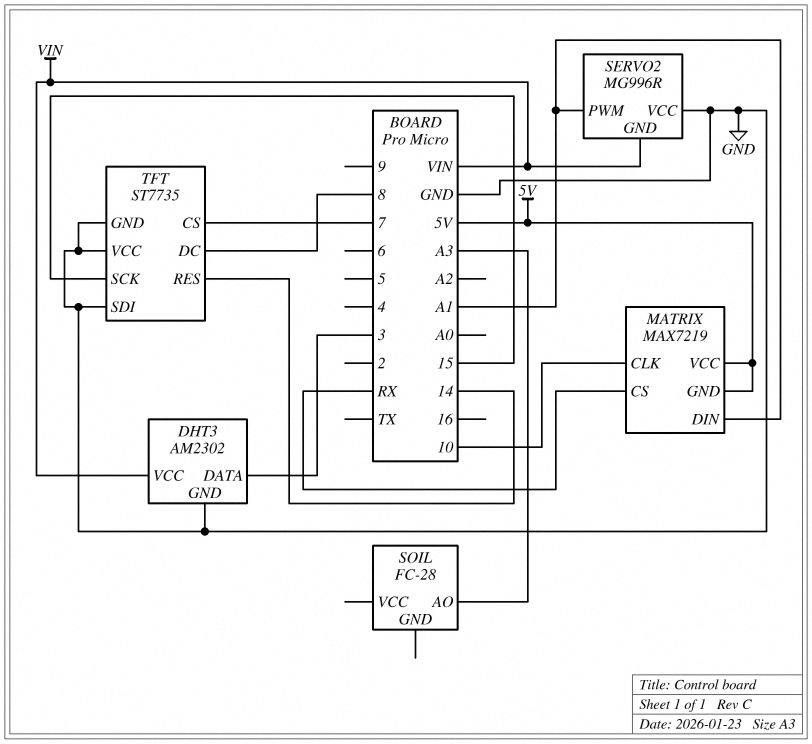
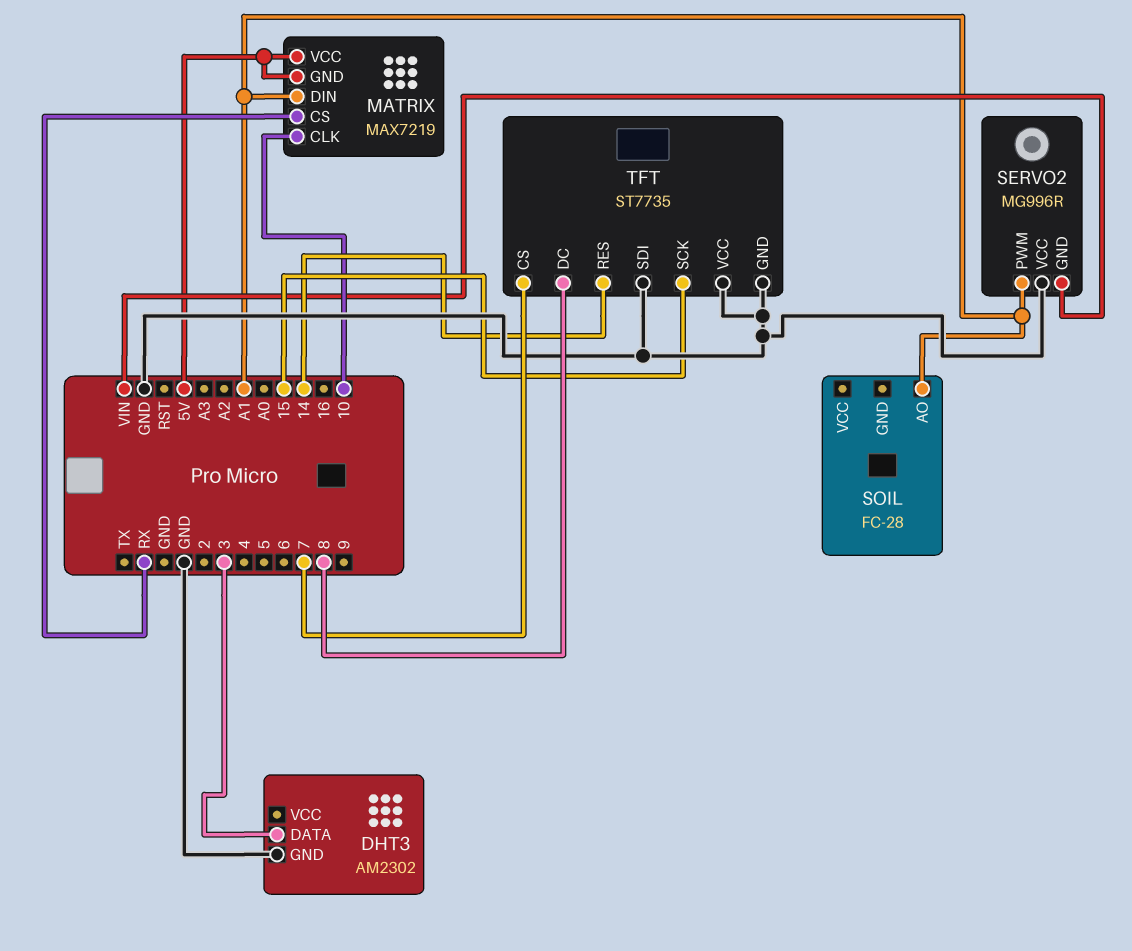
DHT3 pin VCC: VIN -> none
SOIL pin AO: A3 -> A1

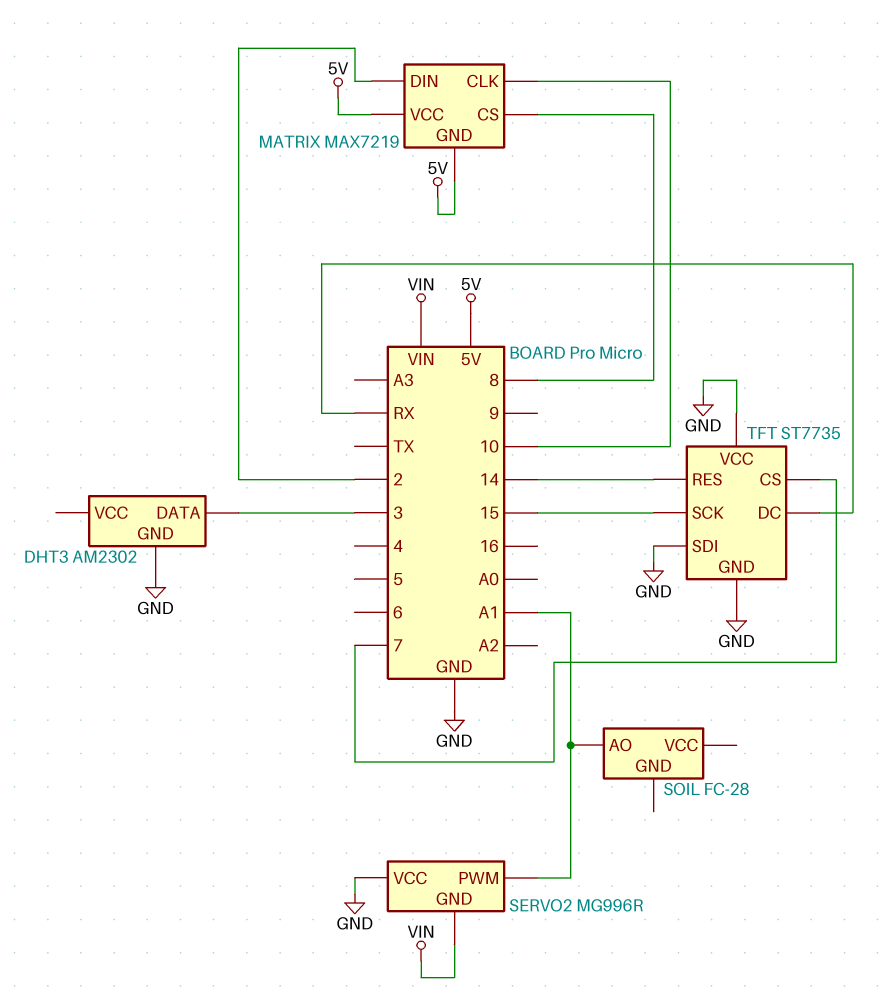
MATRIX pin CS: RX -> 8
MATRIX pin DIN: A1 -> 2
TFT pin DC: 8 -> RX

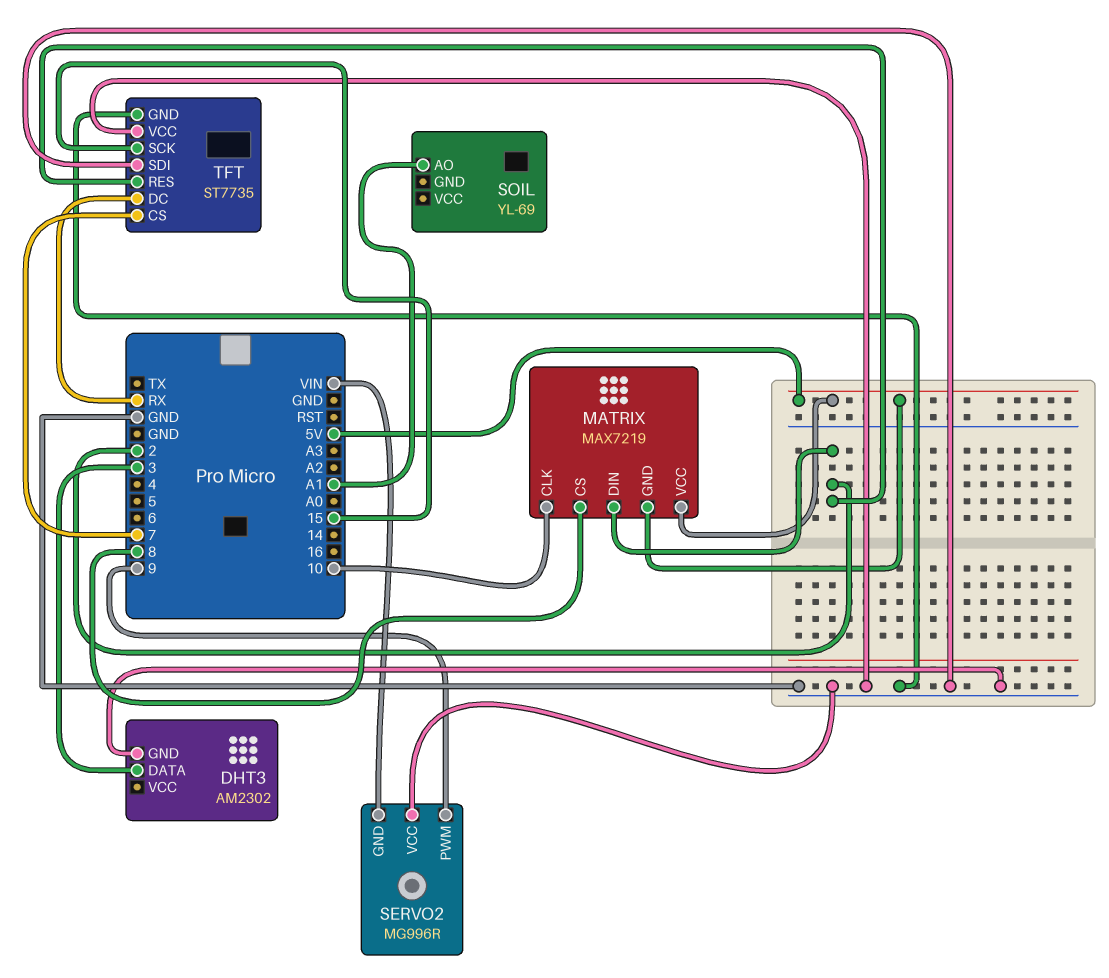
SERVO2 pin PWM: A1 -> 9
SOIL: FC-28 -> YL-69
TFT pin RES: 14 -> 2

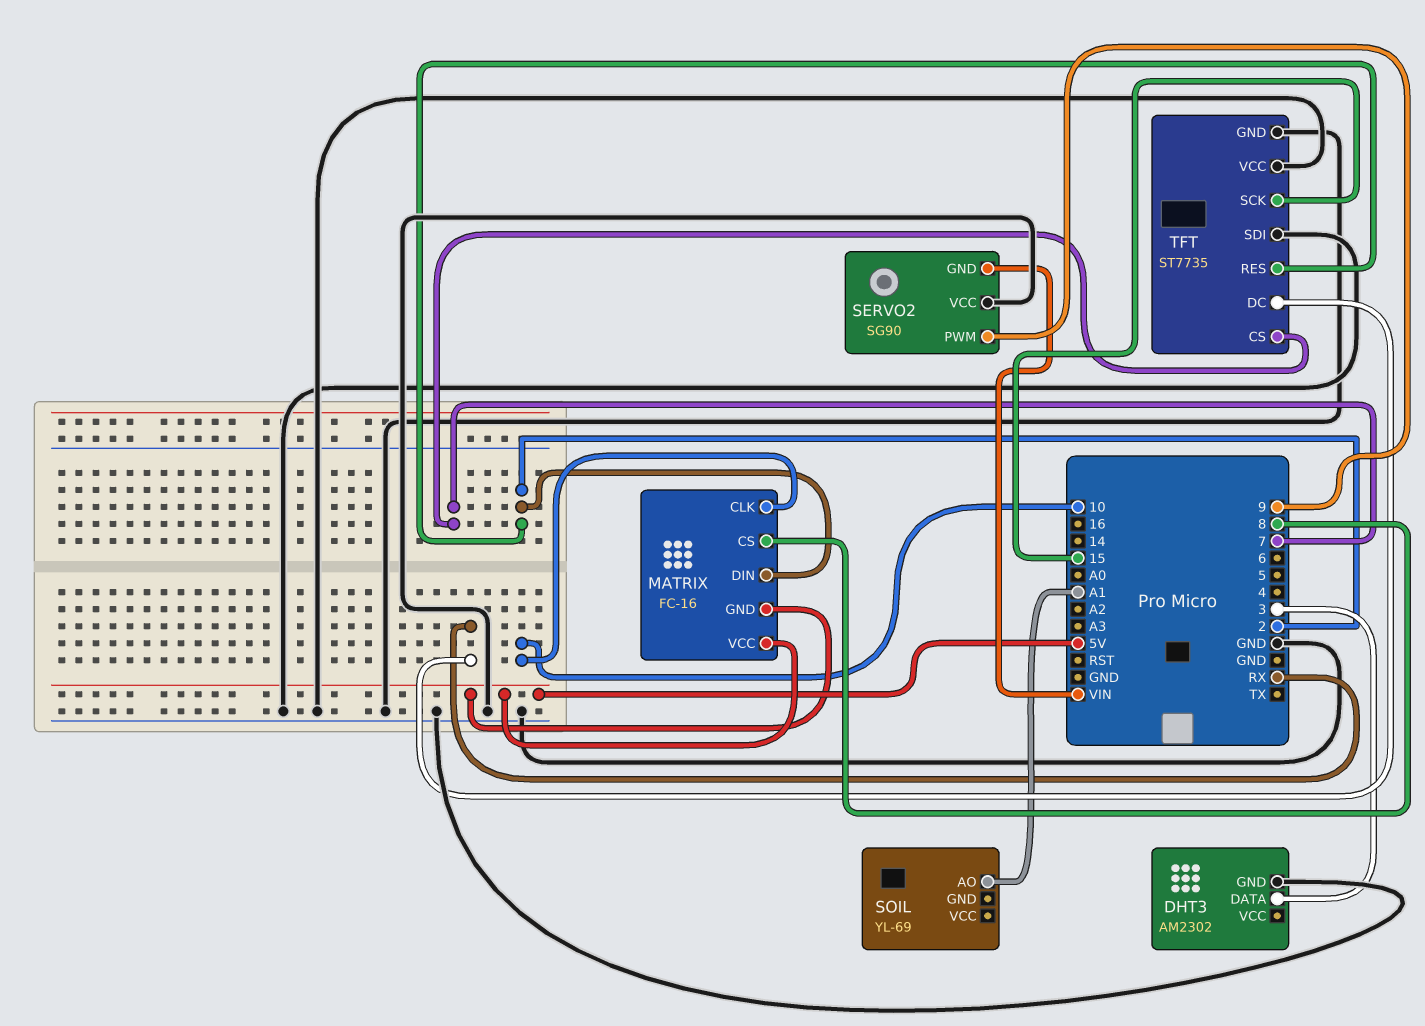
MATRIX: MAX7219 -> FC-16
SERVO2: MG996R -> SG90

